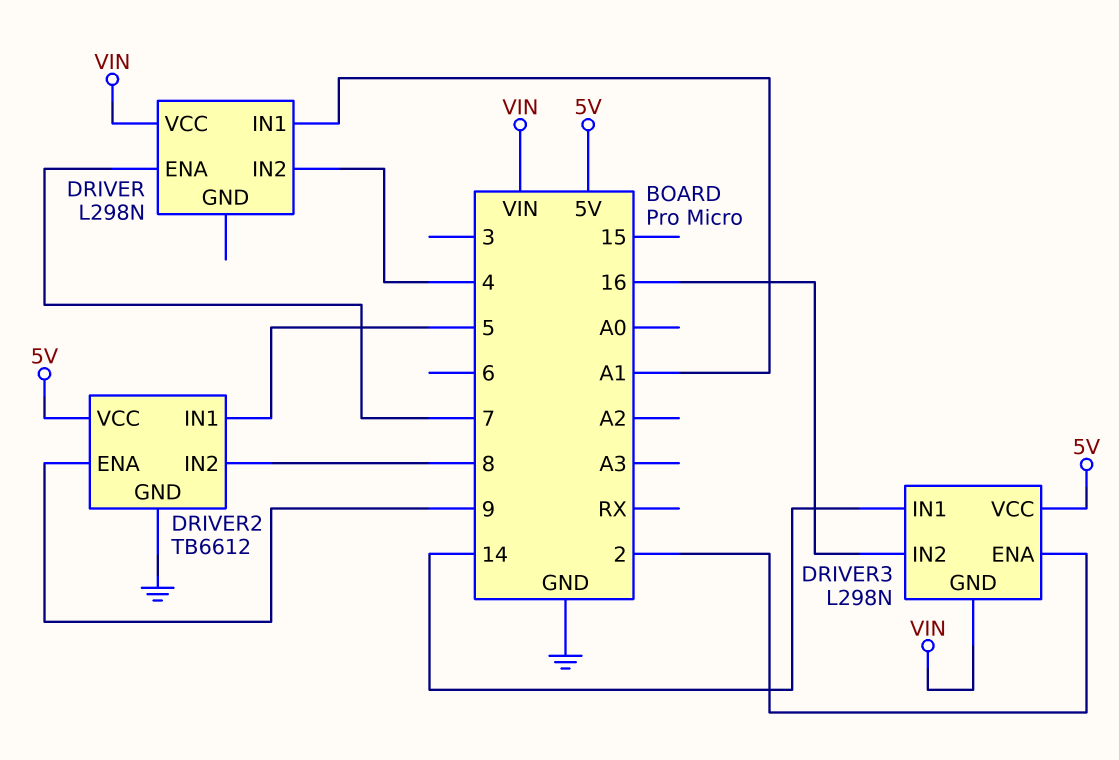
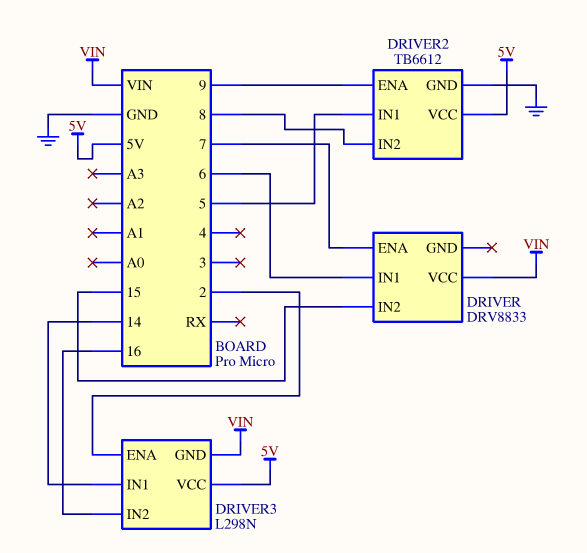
DRIVER: L298N -> DRV8833
DRIVER pin IN1: A1 -> 6
DRIVER pin IN2: 4 -> 15

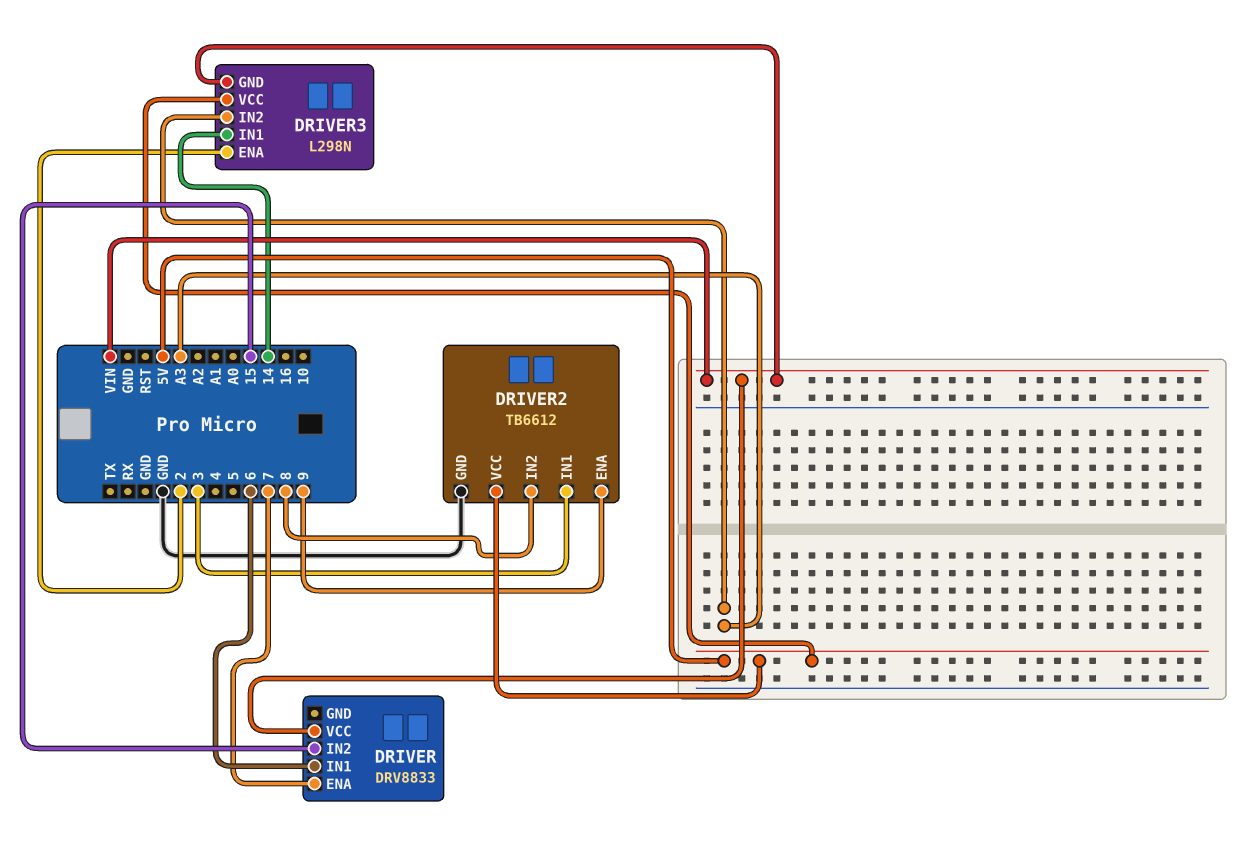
DRIVER2 pin IN1: 5 -> 3
DRIVER3 pin IN2: 16 -> A3

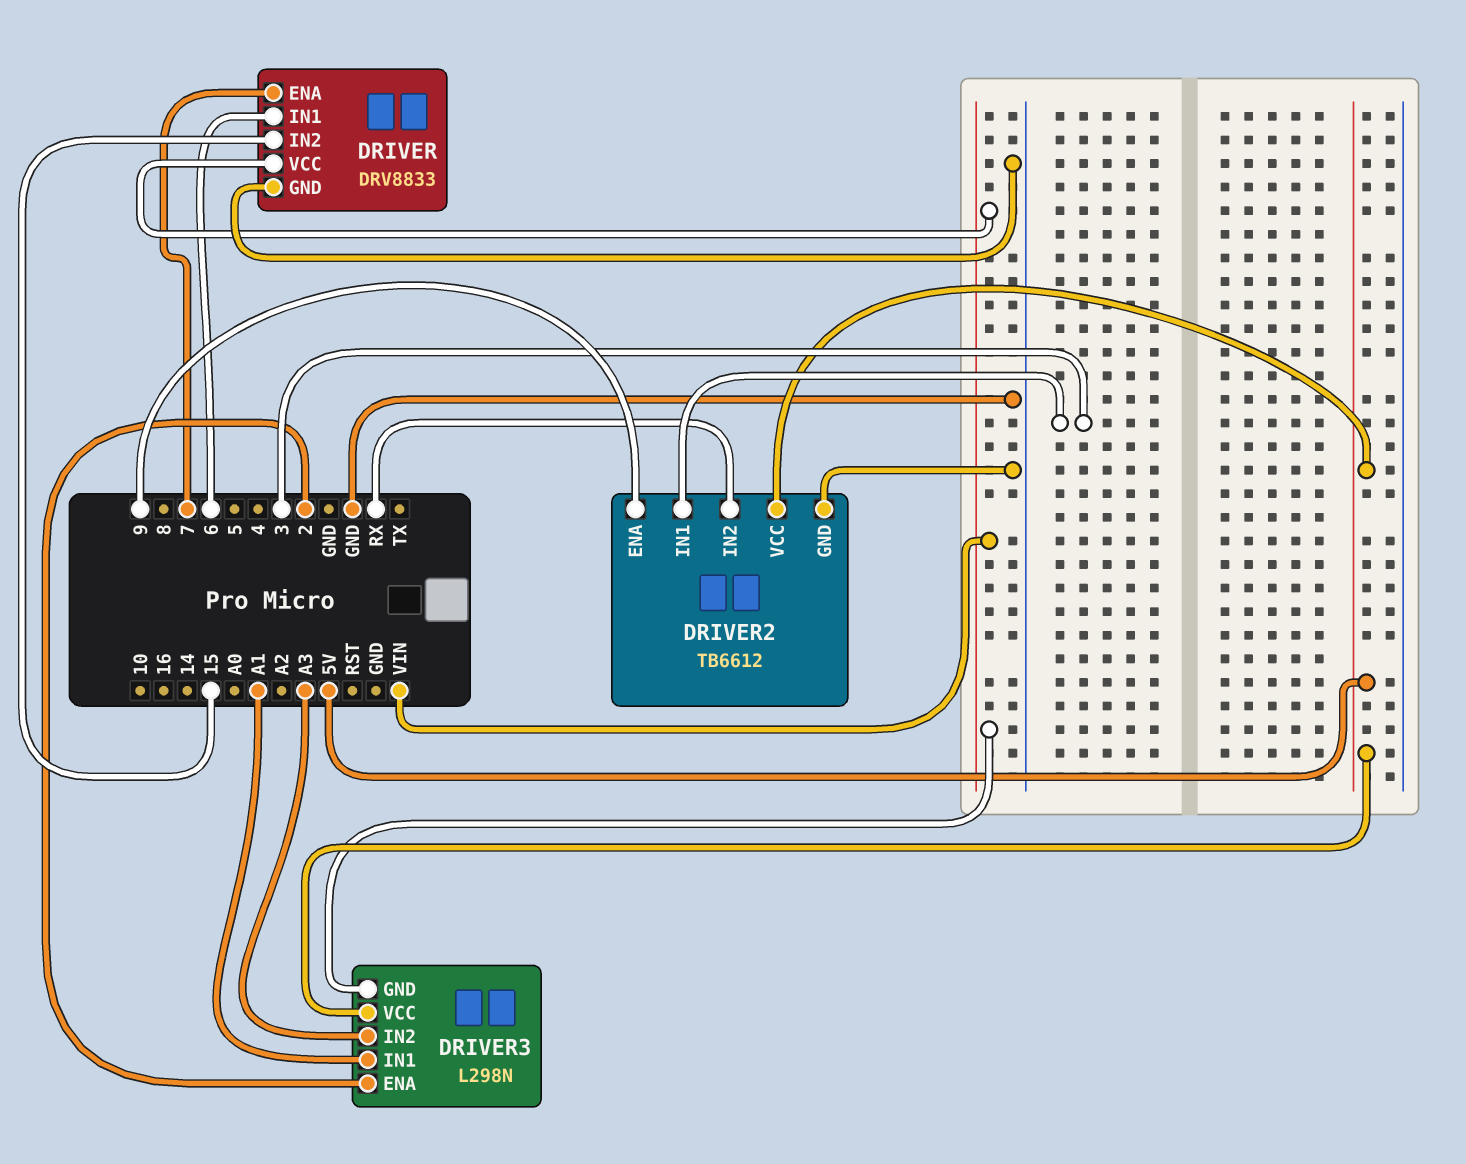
DRIVER pin GND: none -> GND
DRIVER2 pin IN2: 8 -> RX
DRIVER3 pin IN1: 14 -> A1

